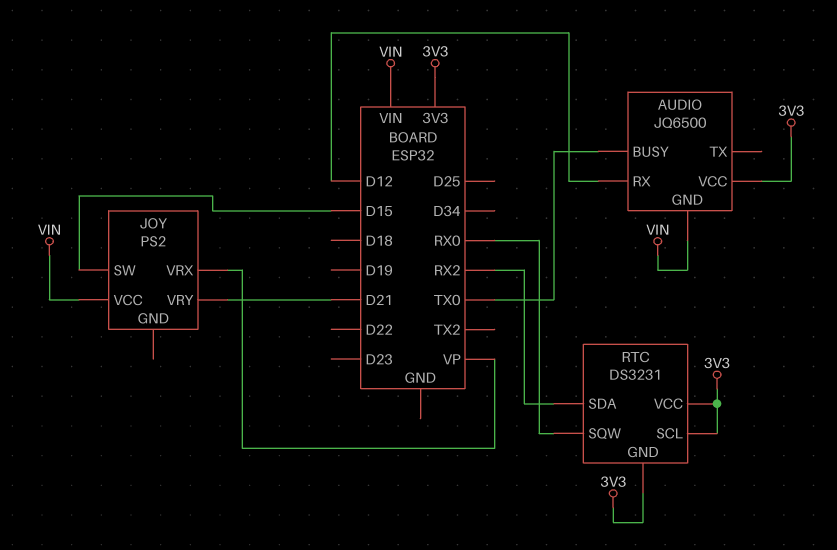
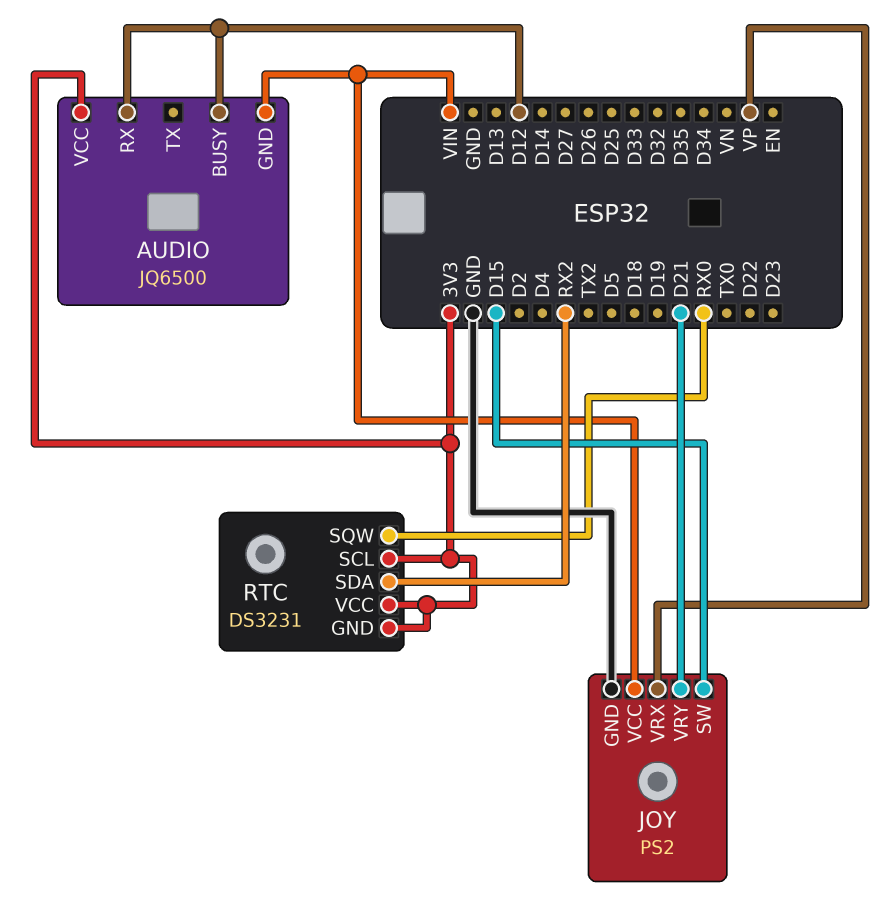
AUDIO pin BUSY: TX0 -> D12
JOY pin GND: none -> GND

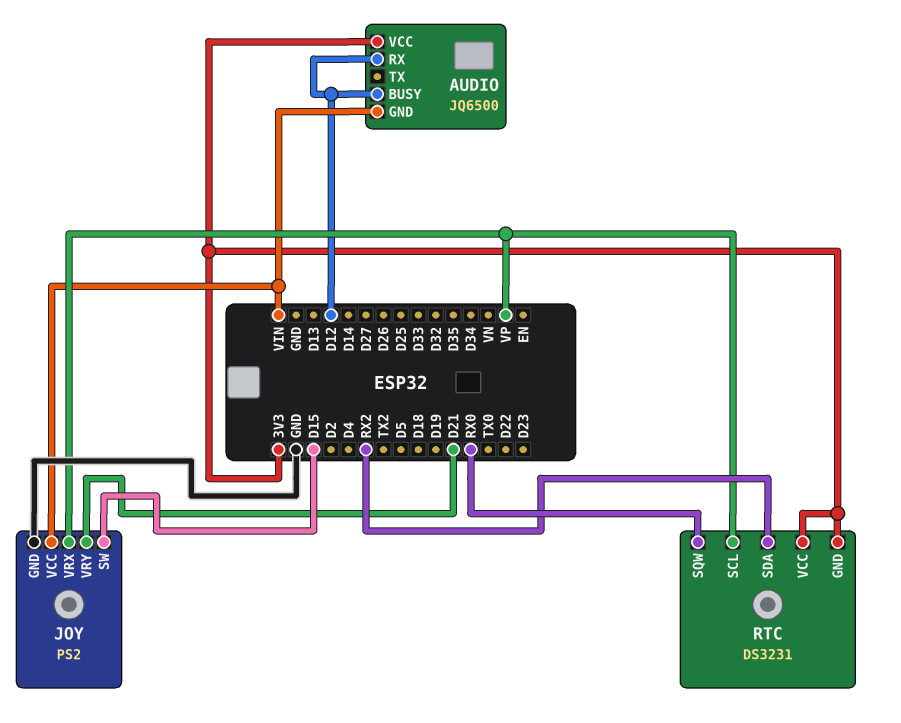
RTC pin SCL: 3V3 -> VP

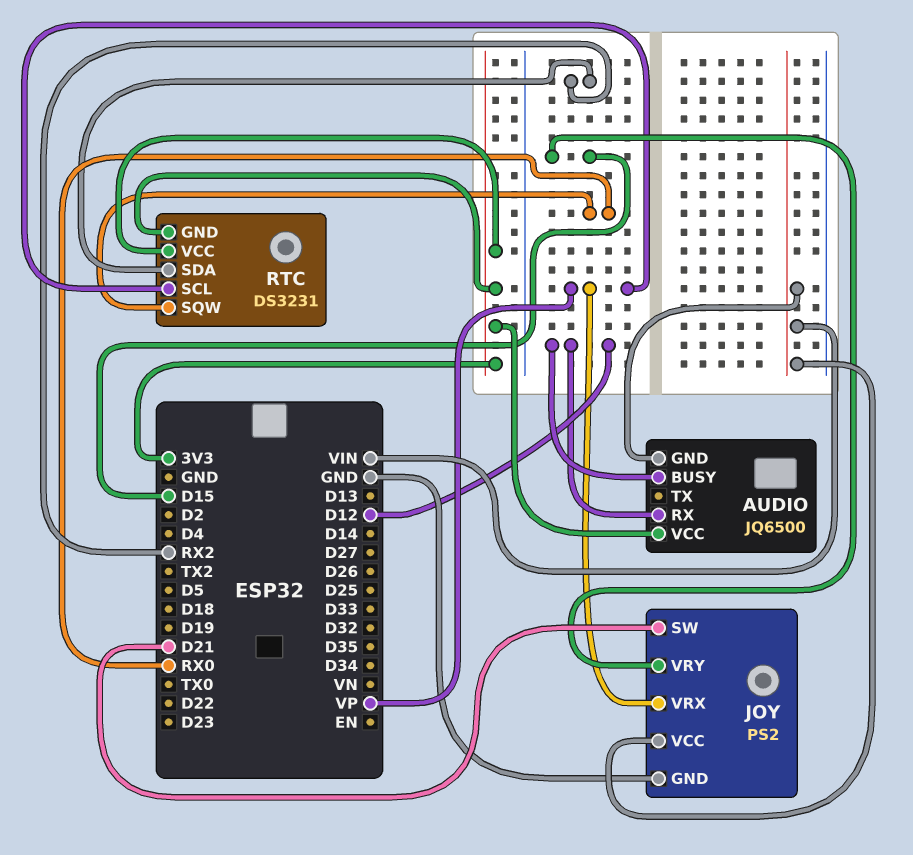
JOY pin SW: D15 -> D21
JOY pin VRY: D21 -> D15

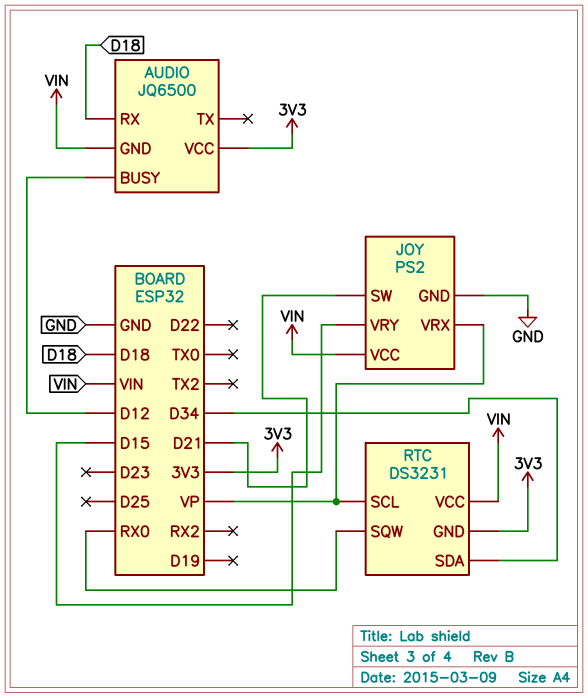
AUDIO pin RX: D12 -> D18
RTC pin SDA: RX2 -> D34
RTC pin VCC: 3V3 -> VIN

